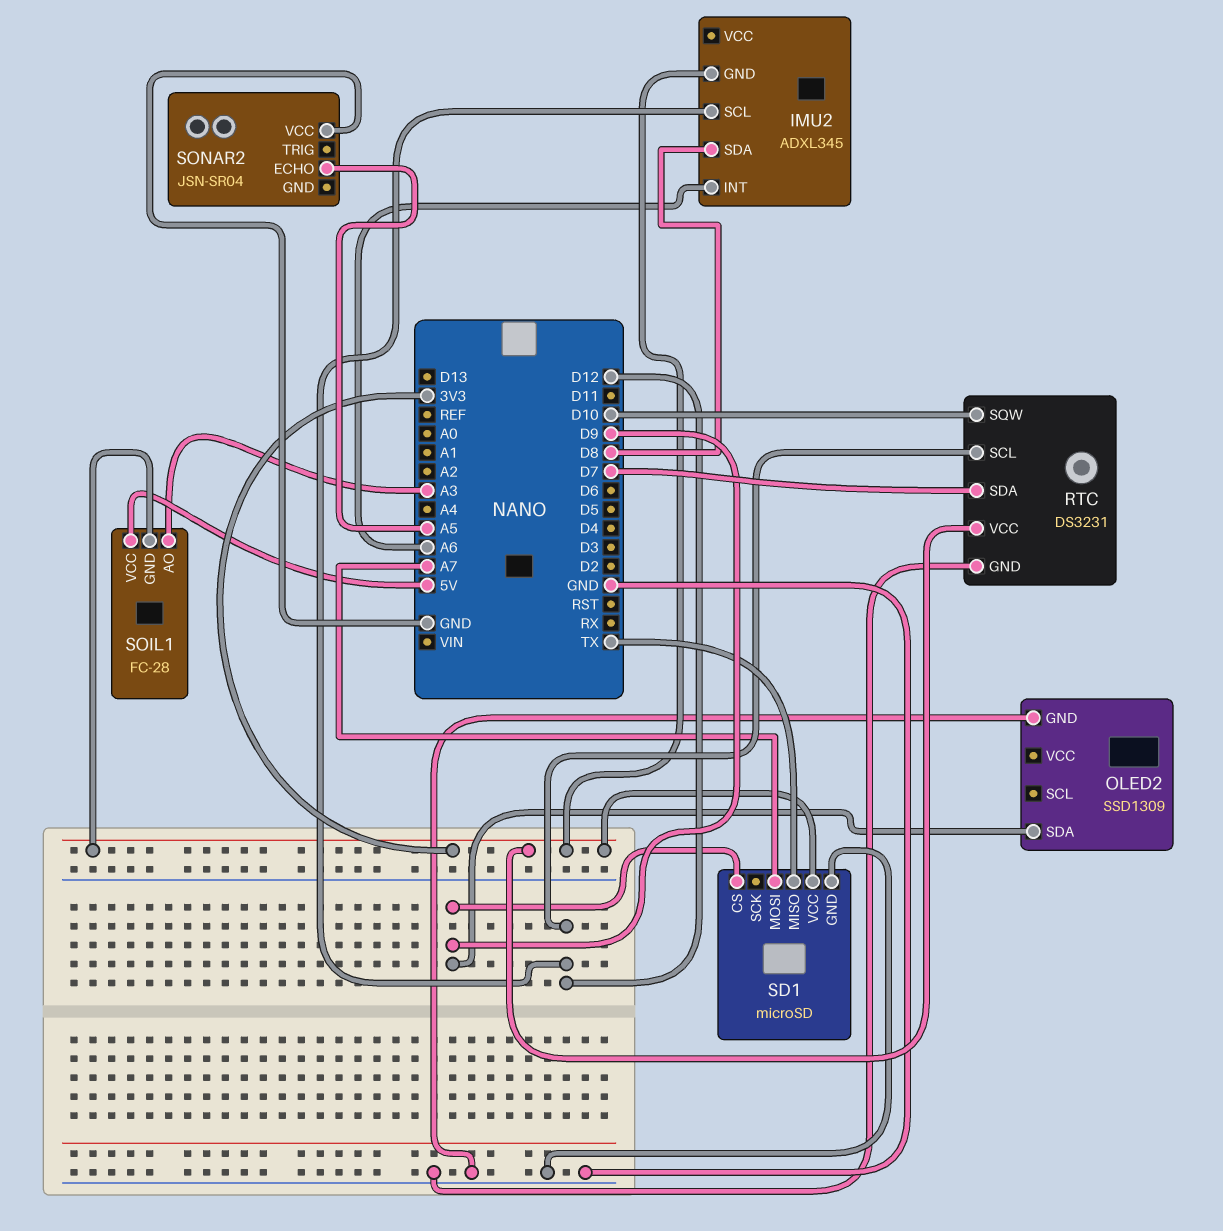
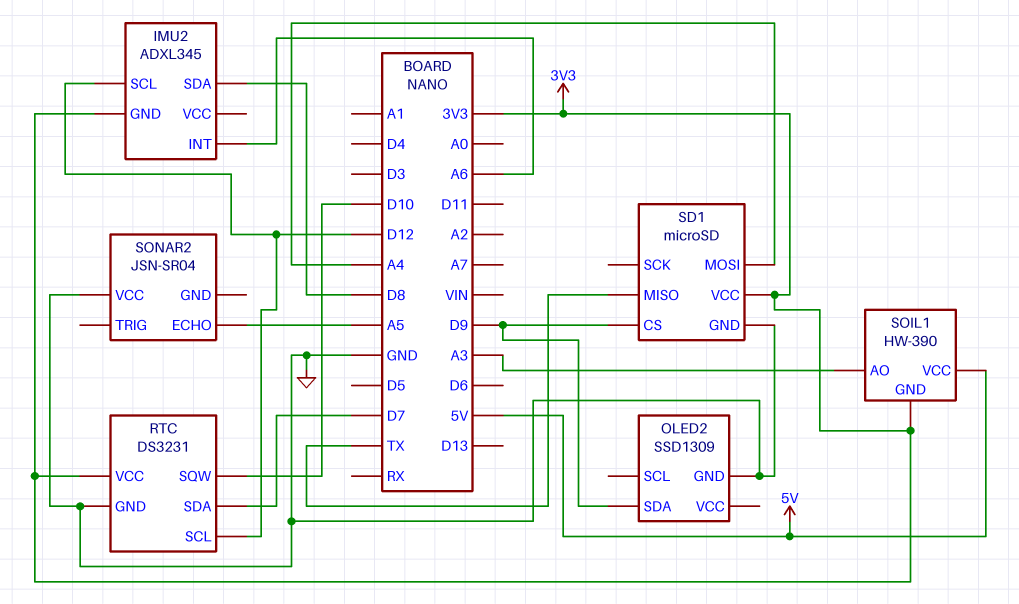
SD1 pin MOSI: A7 -> A4
SOIL1: FC-28 -> HW-390

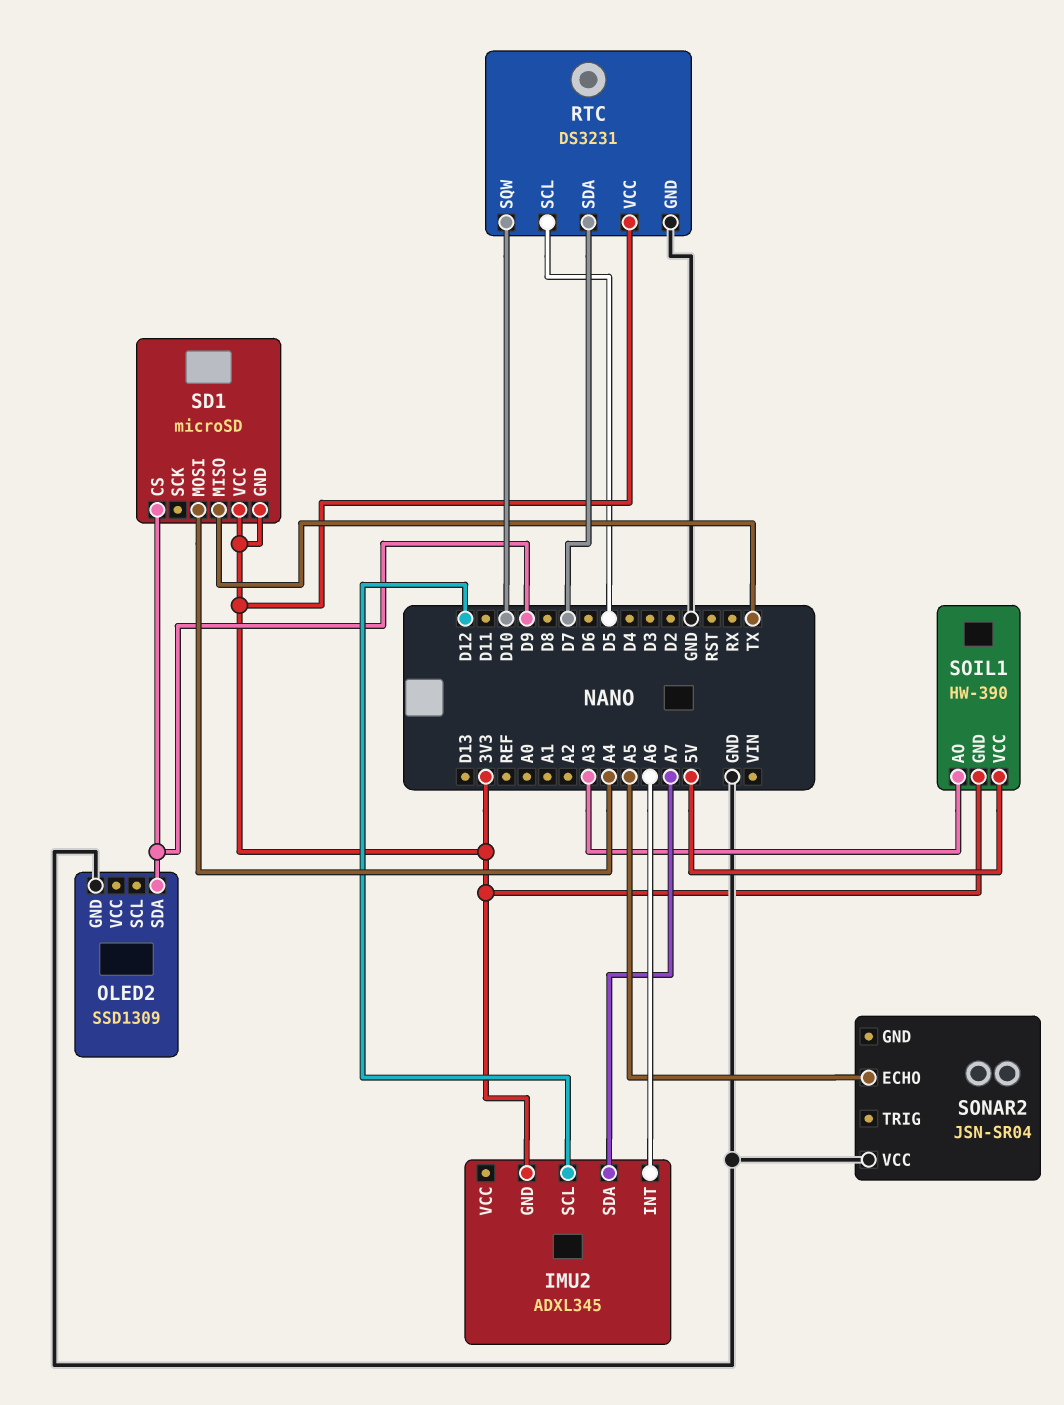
IMU2 pin SDA: D8 -> A7
RTC pin SCL: D12 -> D5
SD1 pin GND: GND -> 3V3

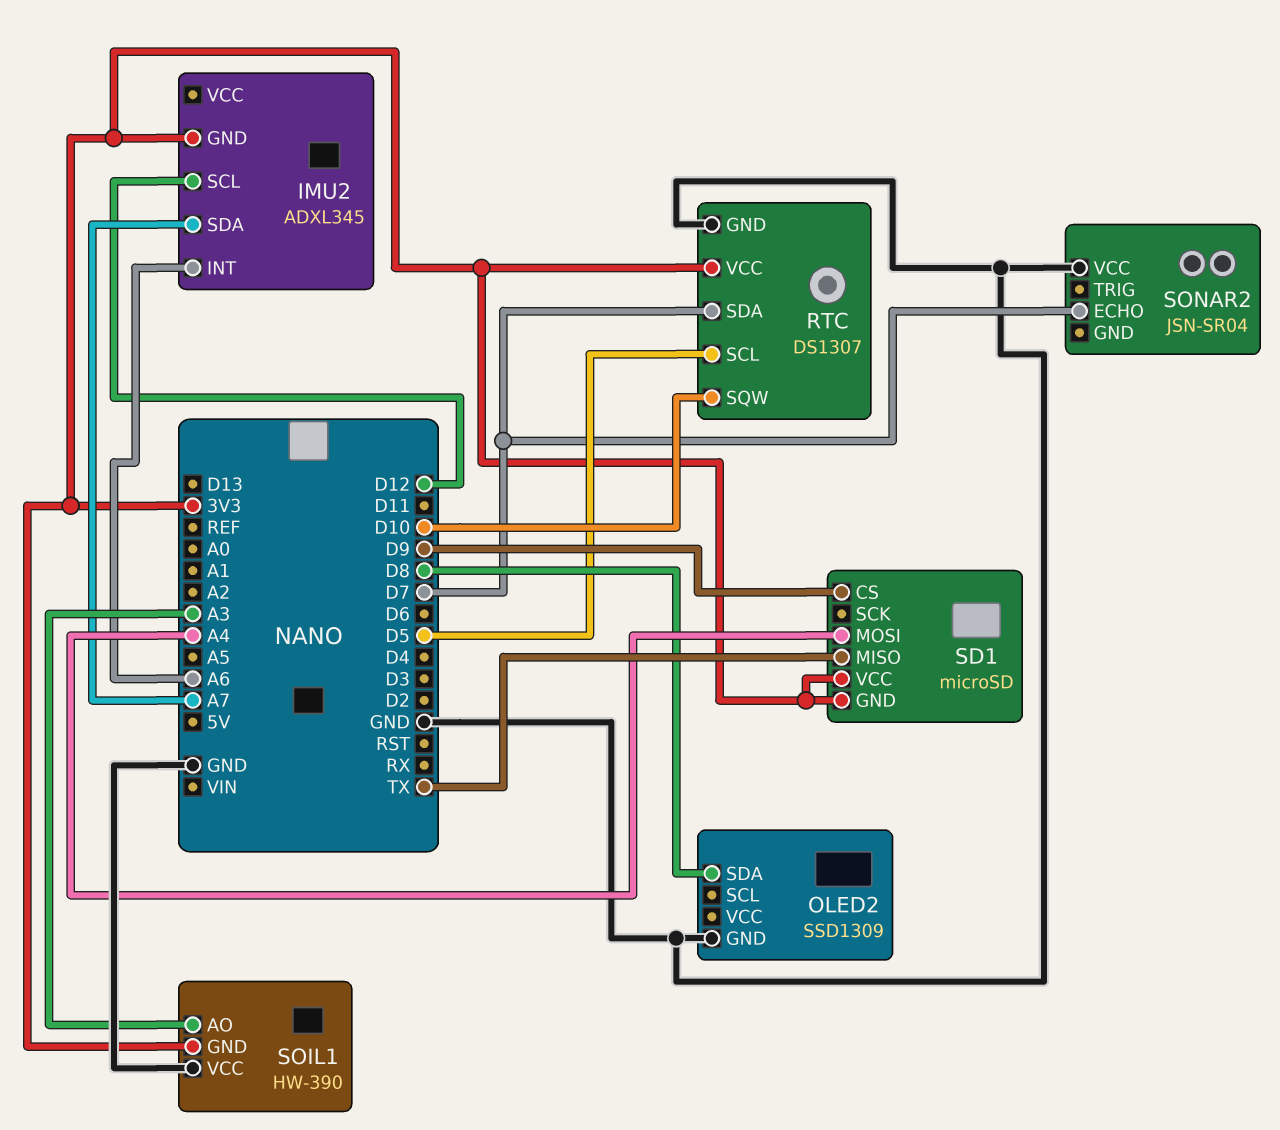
OLED2 pin SDA: D9 -> D8
RTC: DS3231 -> DS1307
SOIL1 pin VCC: 5V -> GND
SONAR2 pin ECHO: A5 -> D7

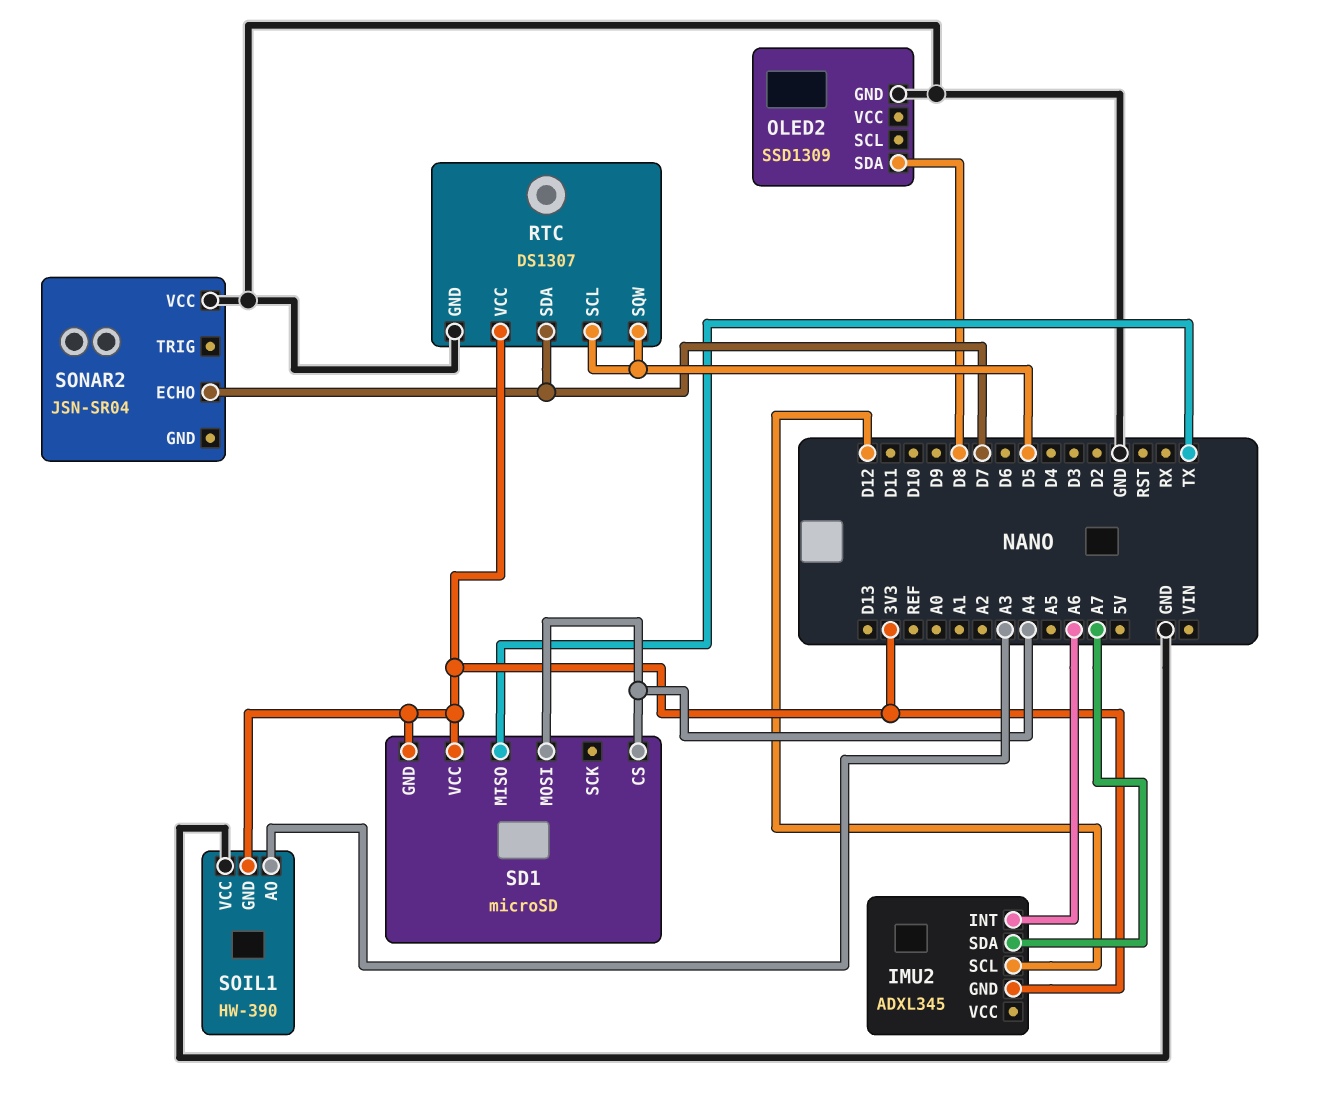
RTC pin SQW: D10 -> D5
SD1 pin CS: D9 -> A4

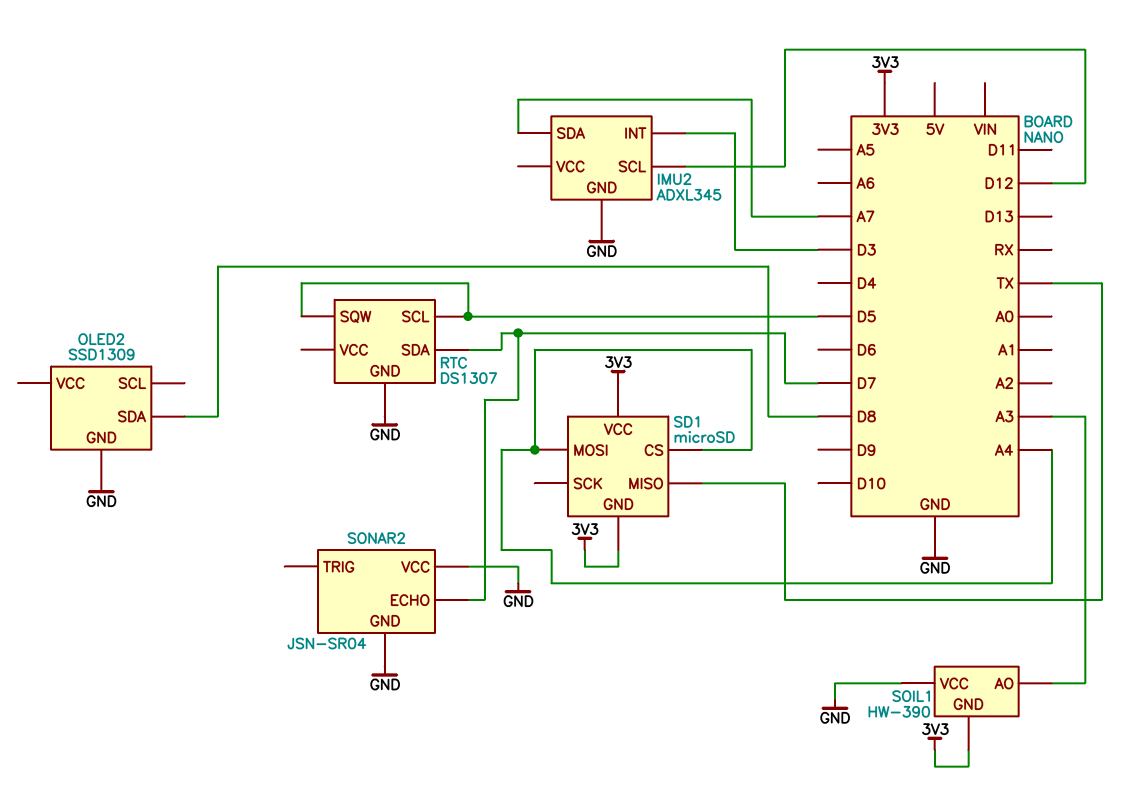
IMU2 pin GND: 3V3 -> GND
IMU2 pin INT: A6 -> D3
RTC pin VCC: 3V3 -> none
SONAR2 pin GND: none -> GND

